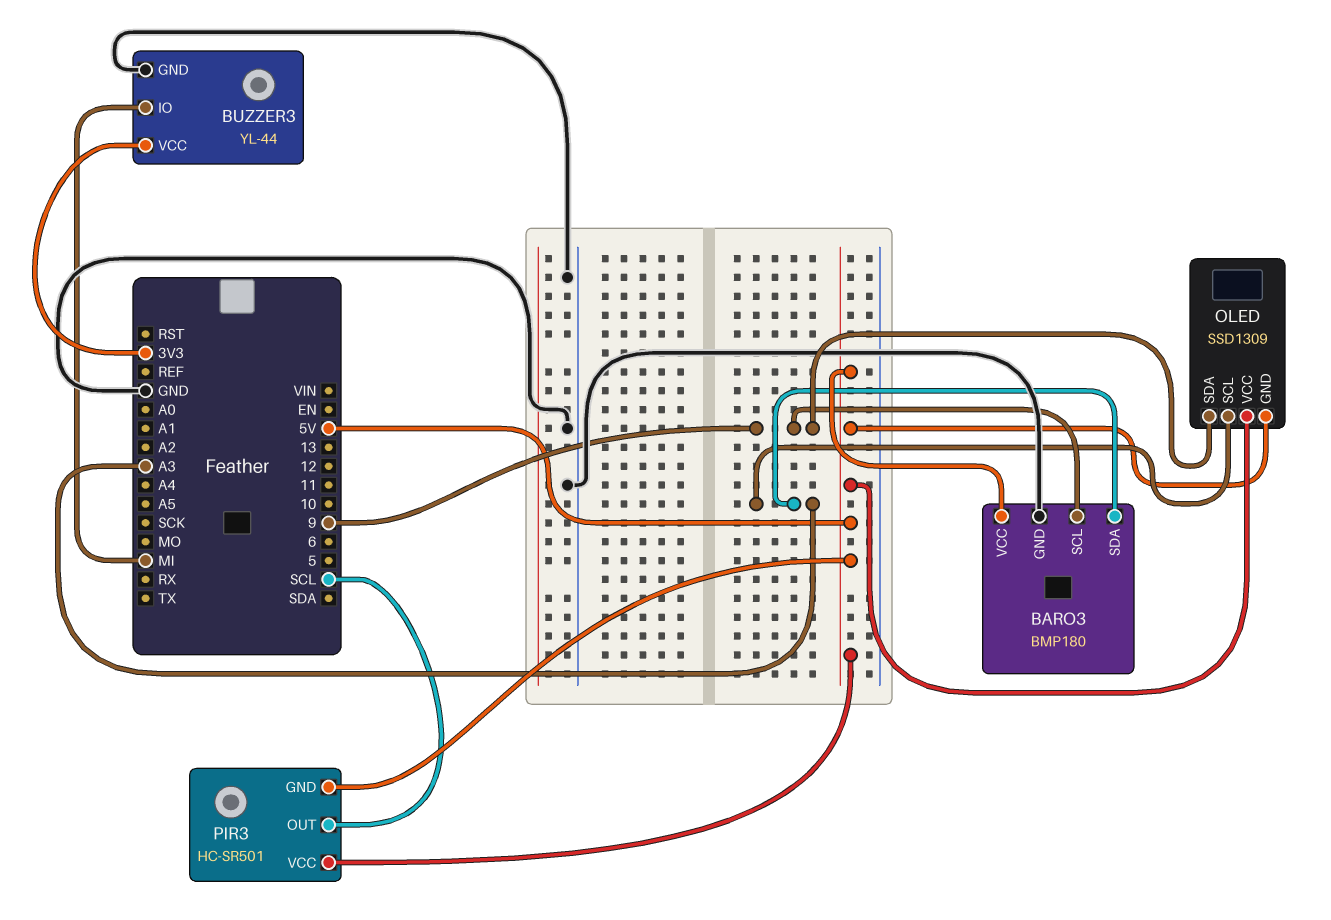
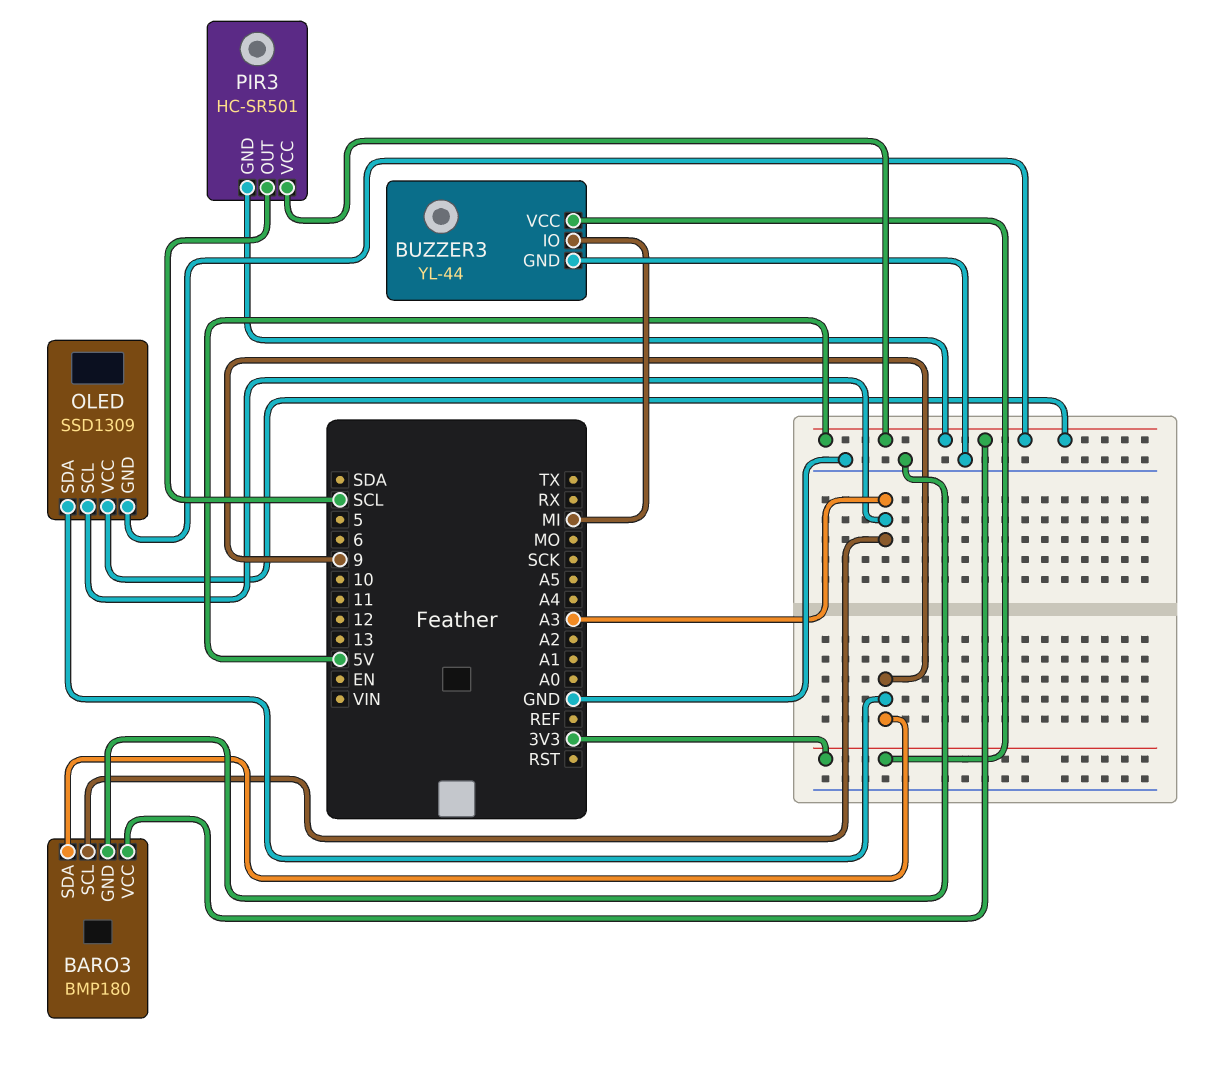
BARO3 pin SCL: 9 -> A3
BARO3 pin SDA: A3 -> 9

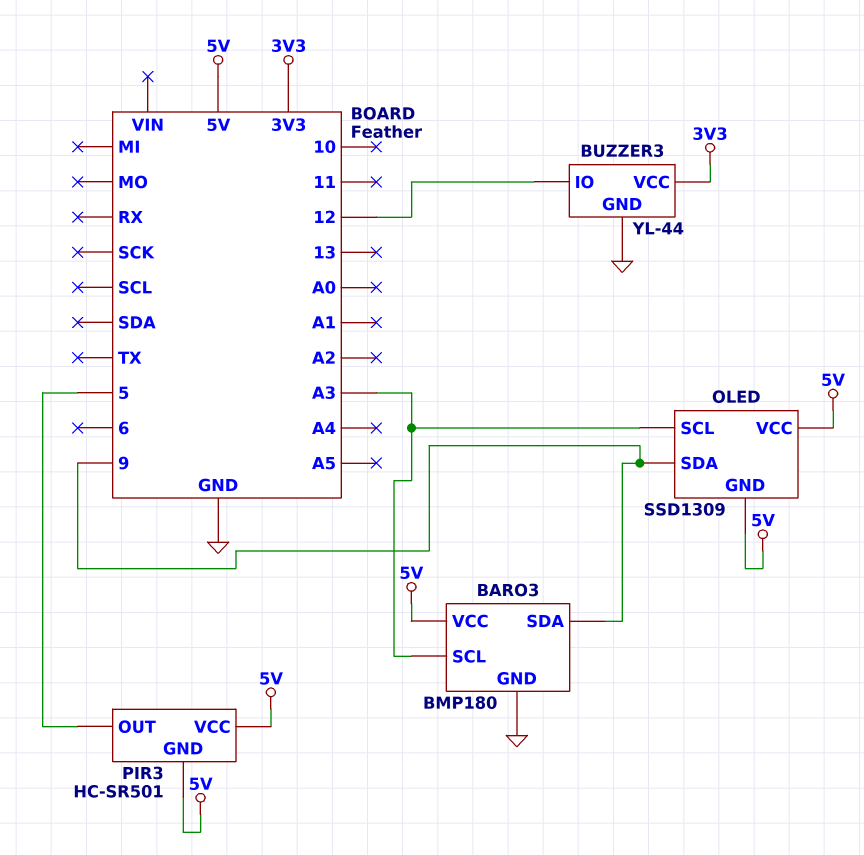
BUZZER3 pin IO: MI -> 12
PIR3 pin OUT: SCL -> 5

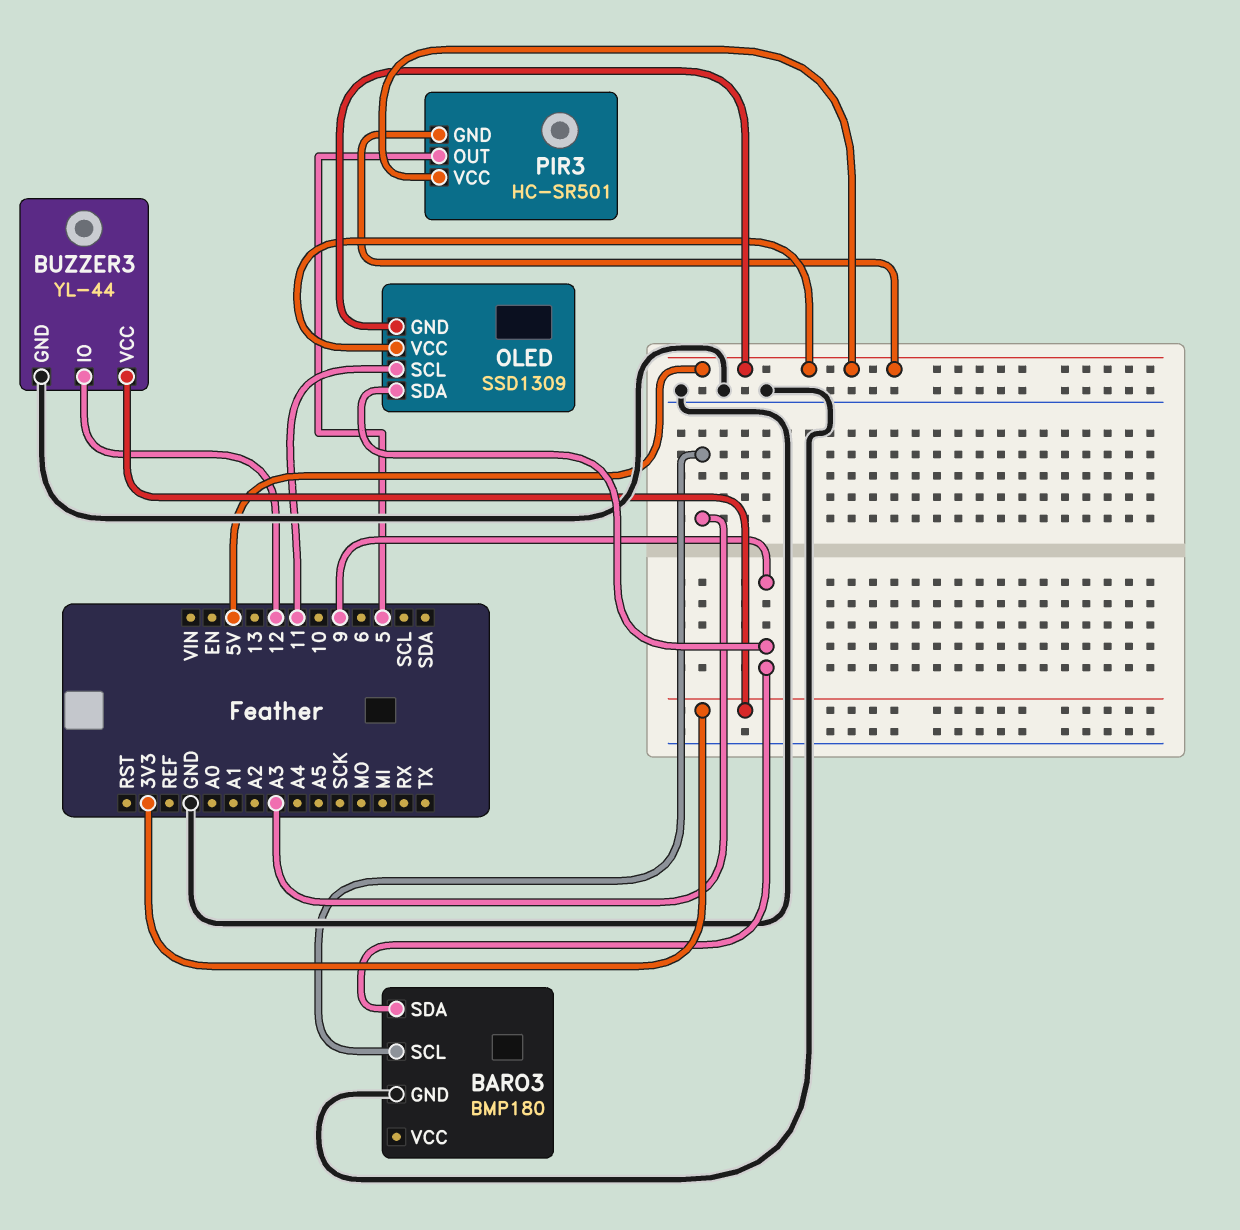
BARO3 pin VCC: 5V -> none
OLED pin SCL: A3 -> 11

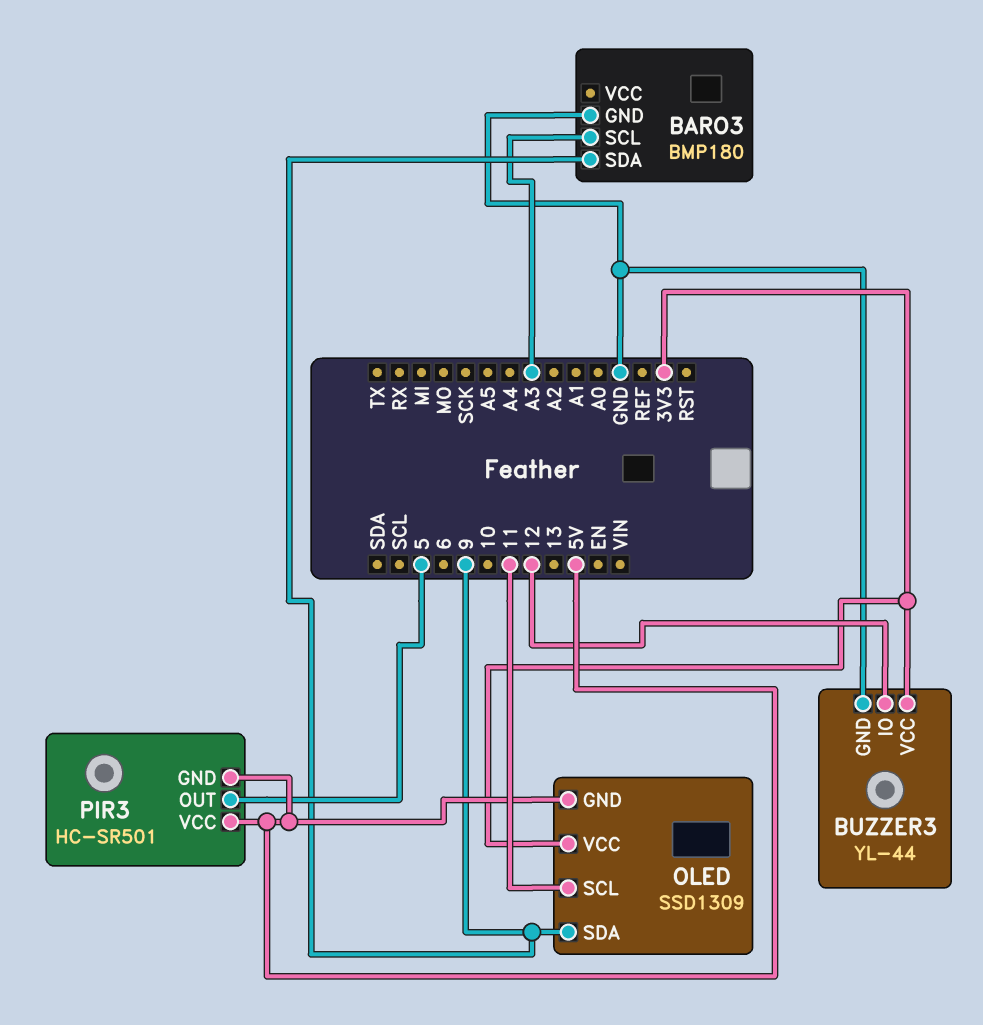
OLED pin VCC: 5V -> 3V3

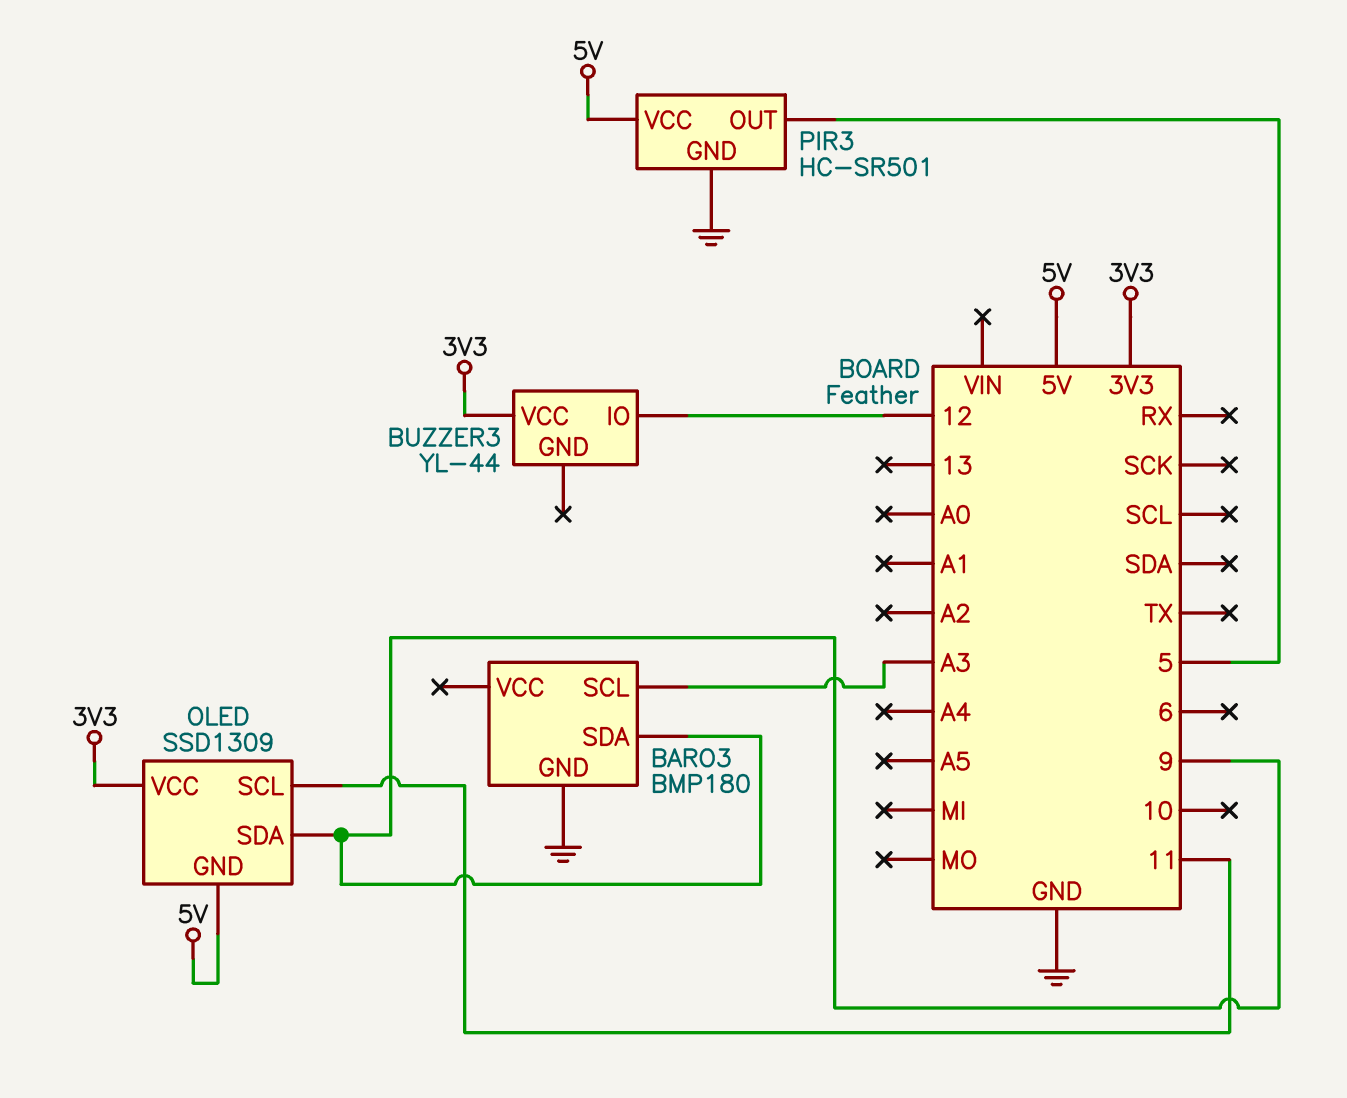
BUZZER3 pin GND: GND -> none
PIR3 pin GND: 5V -> GND

